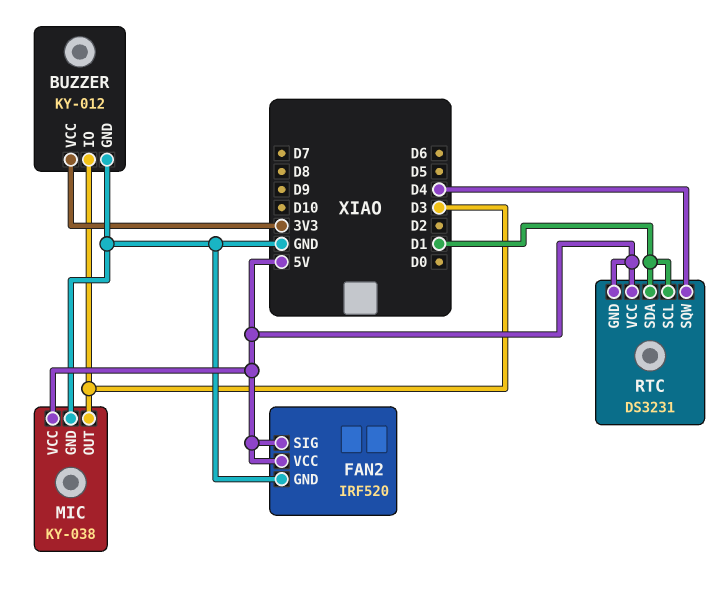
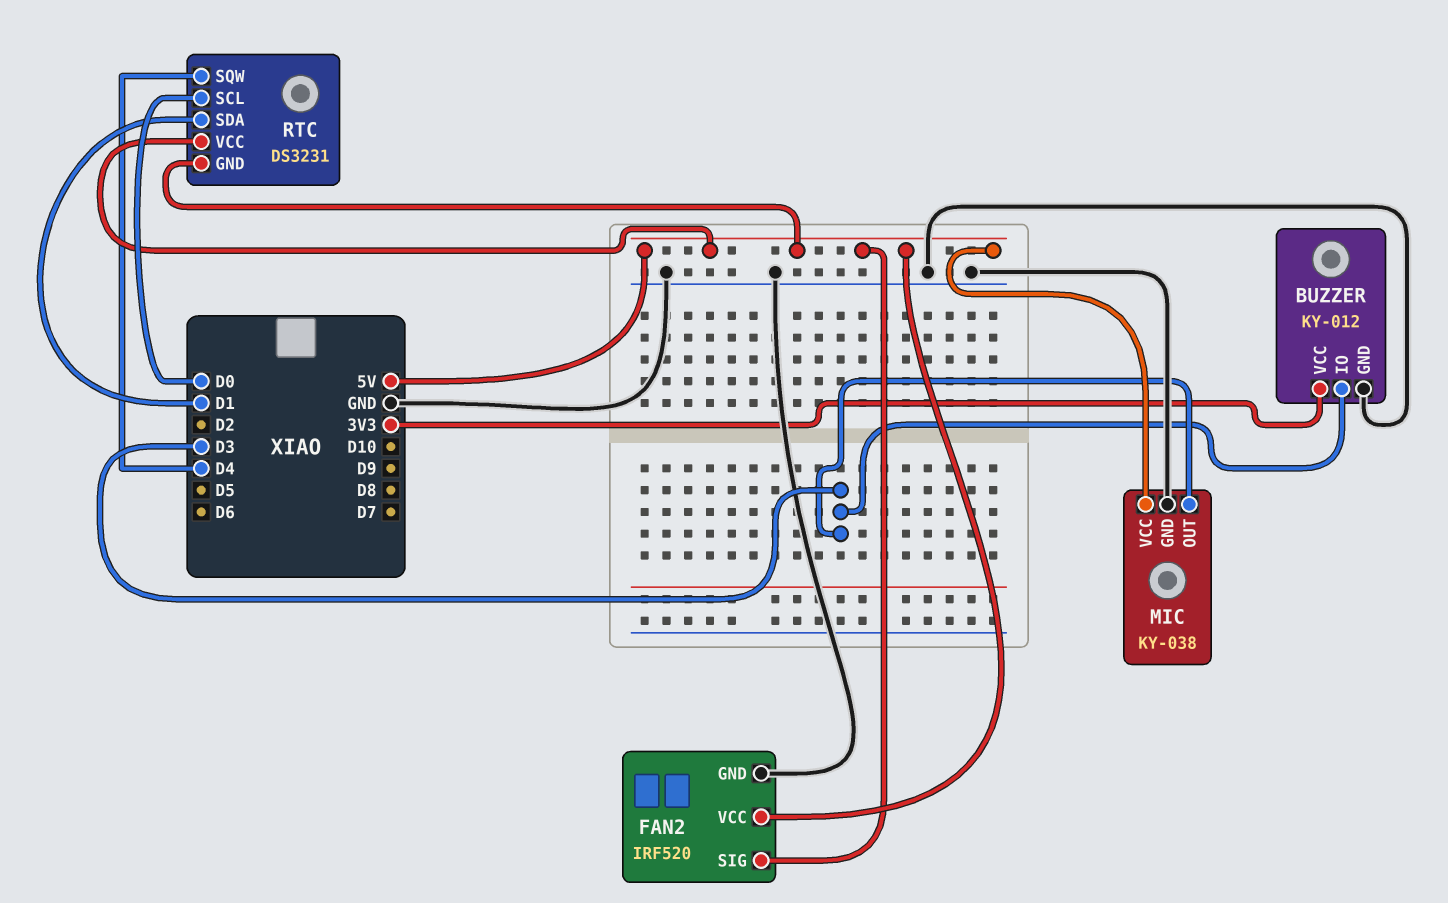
RTC pin SCL: D1 -> D0

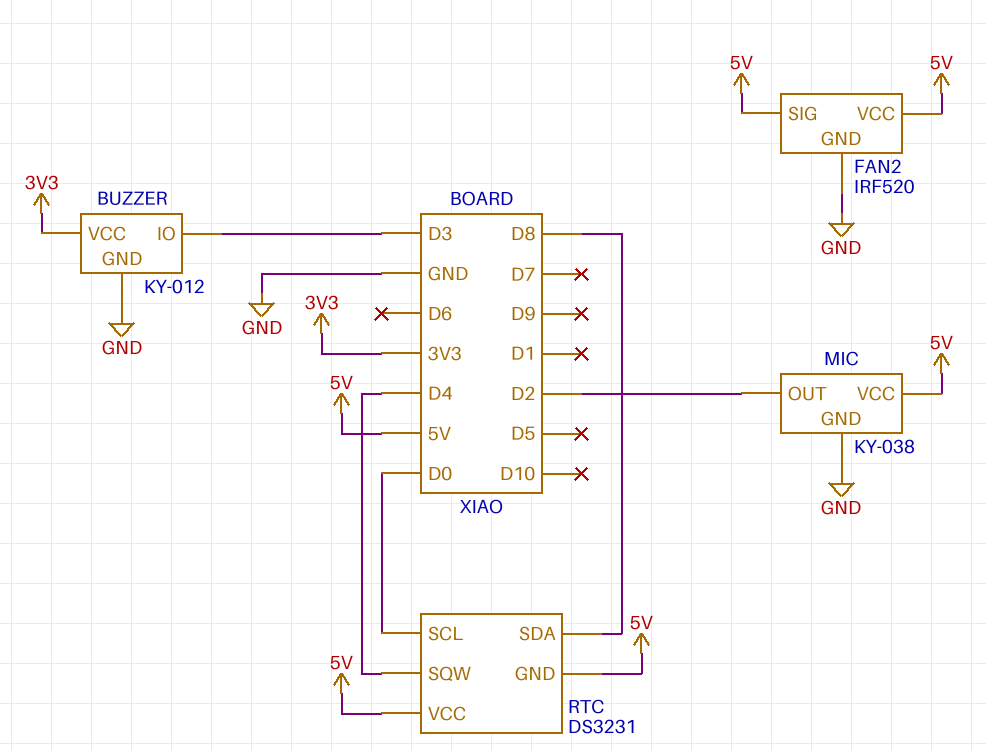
MIC pin OUT: D3 -> D2
RTC pin SDA: D1 -> D8

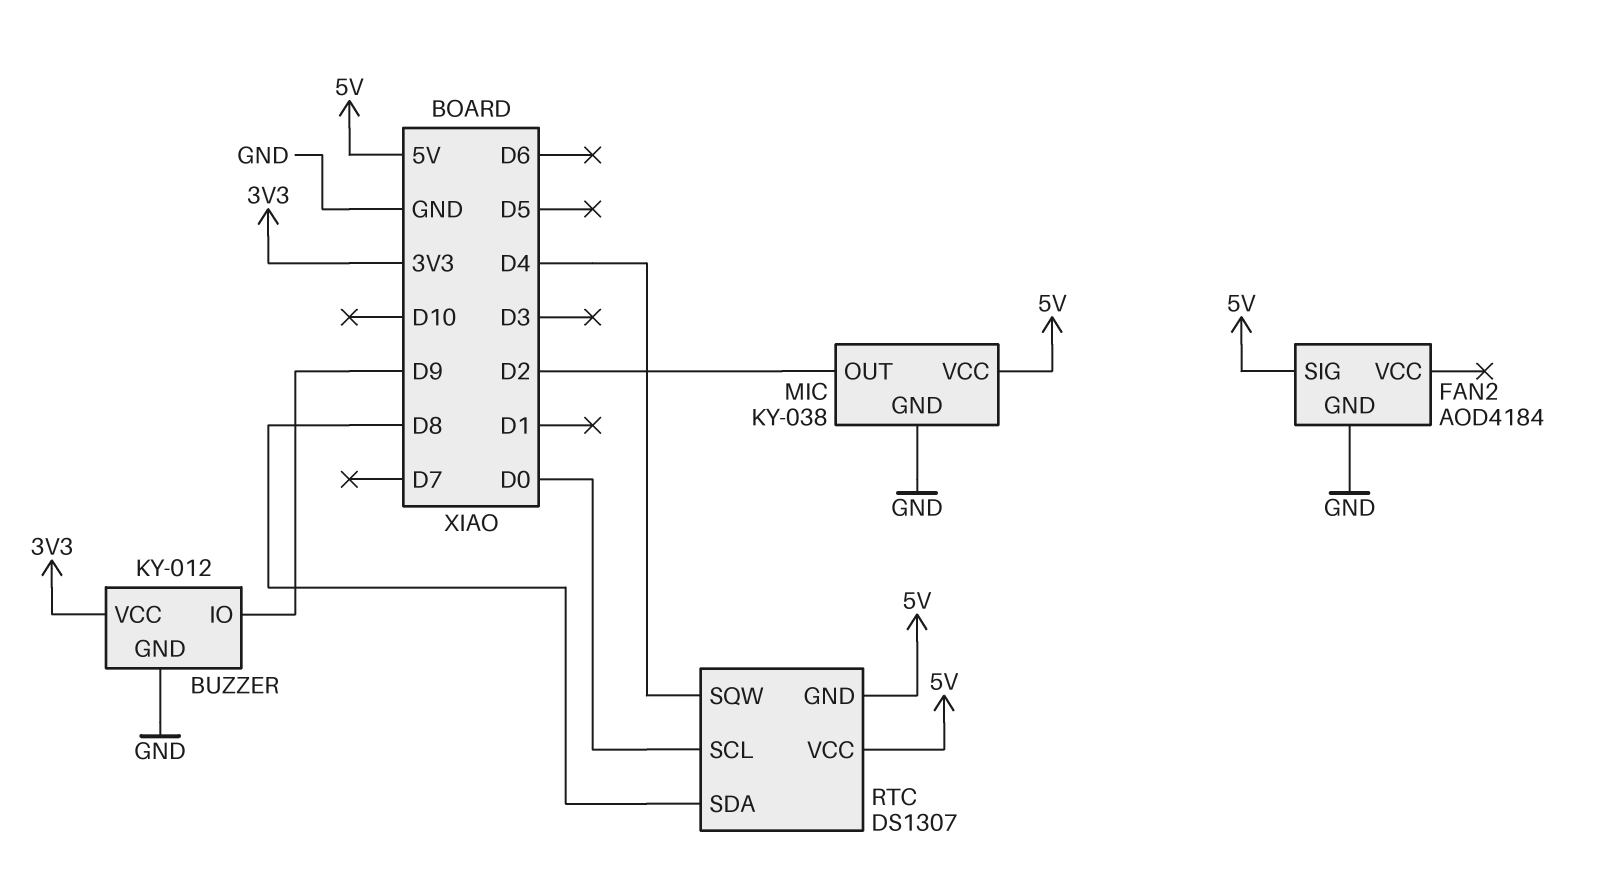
BUZZER pin IO: D3 -> D9
FAN2: IRF520 -> AOD4184
FAN2 pin VCC: 5V -> none
RTC: DS3231 -> DS1307

